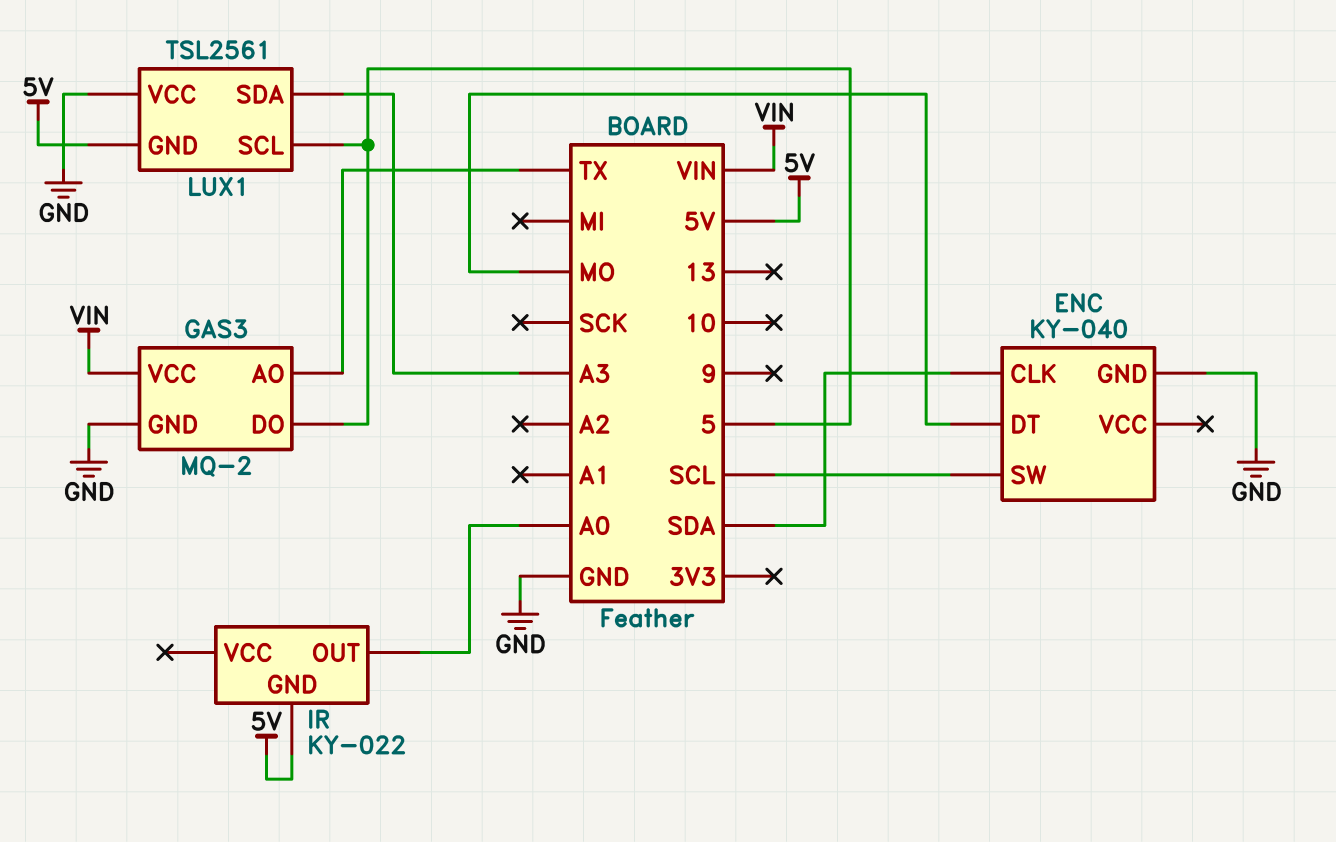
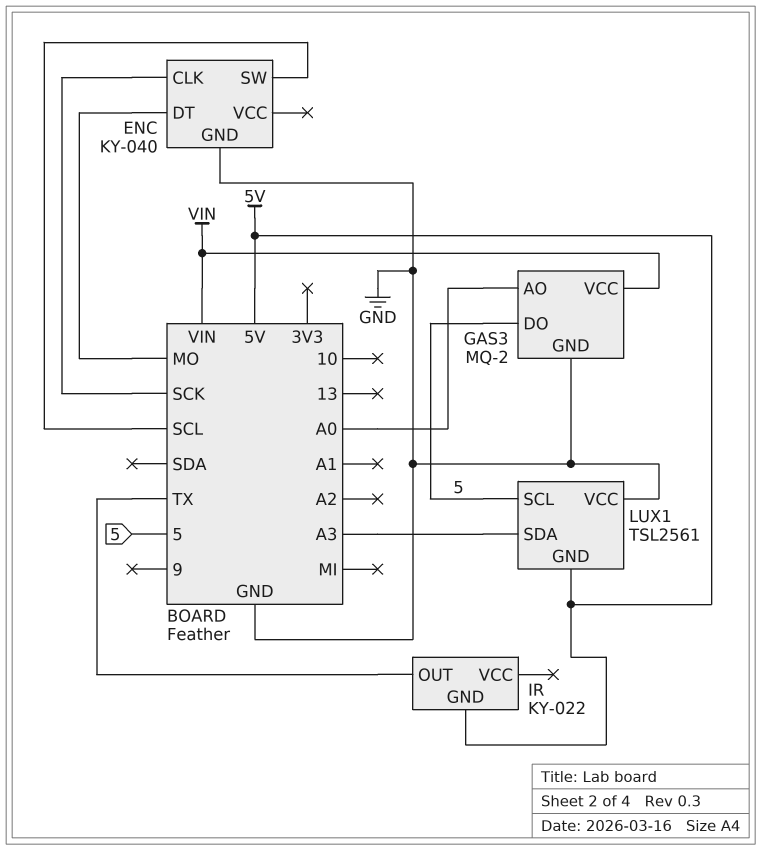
ENC pin CLK: SDA -> SCK
GAS3 pin AO: TX -> A0
IR pin OUT: A0 -> TX

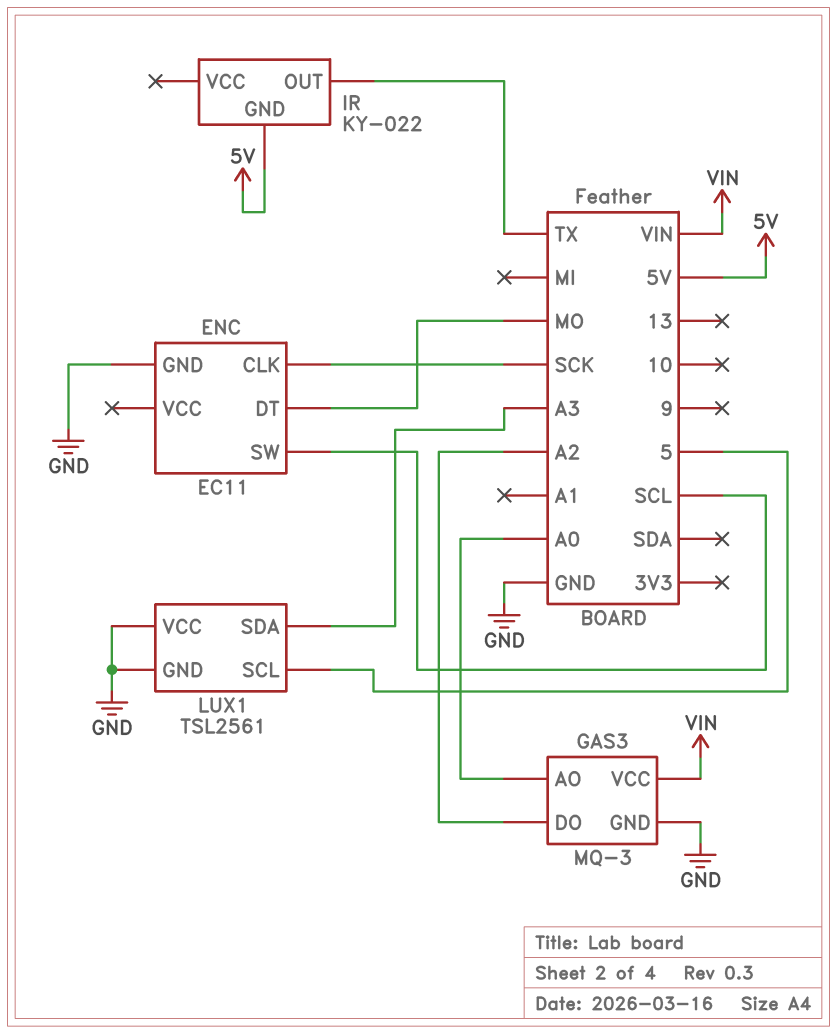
ENC: KY-040 -> EC11
GAS3: MQ-2 -> MQ-3
GAS3 pin DO: 5 -> A2
LUX1 pin GND: 5V -> GND

